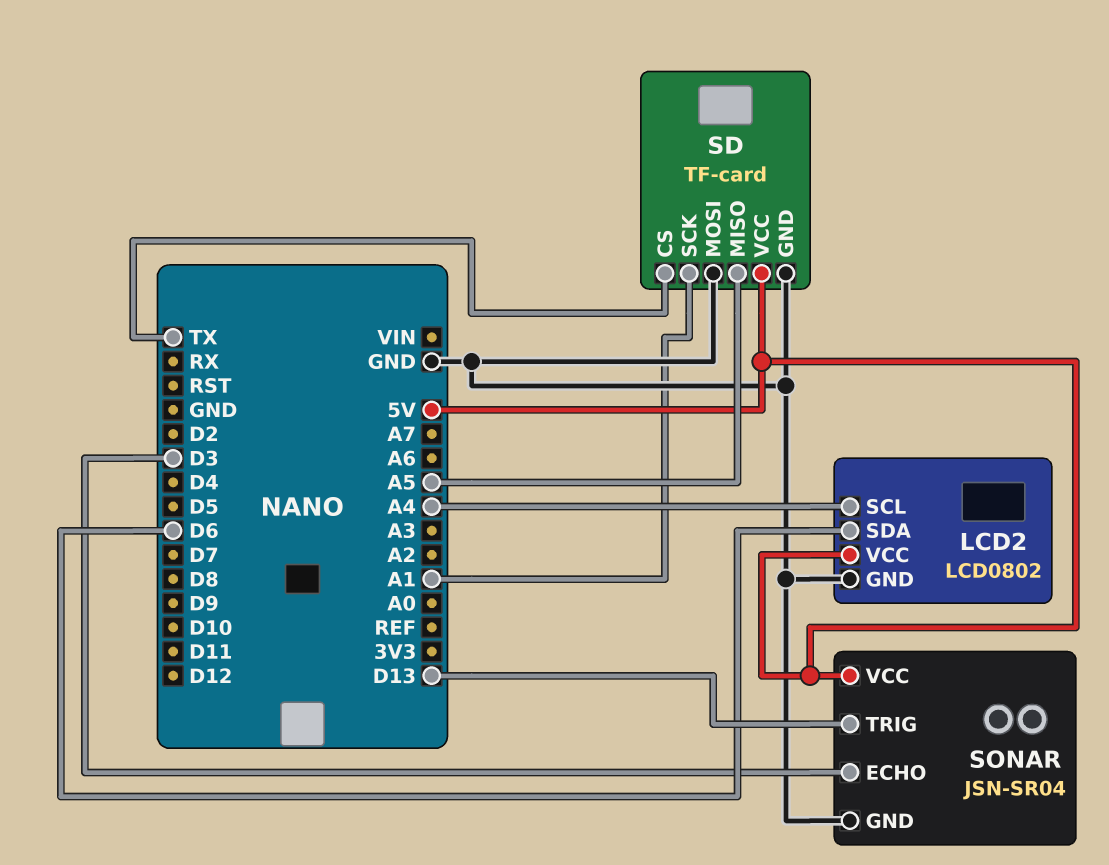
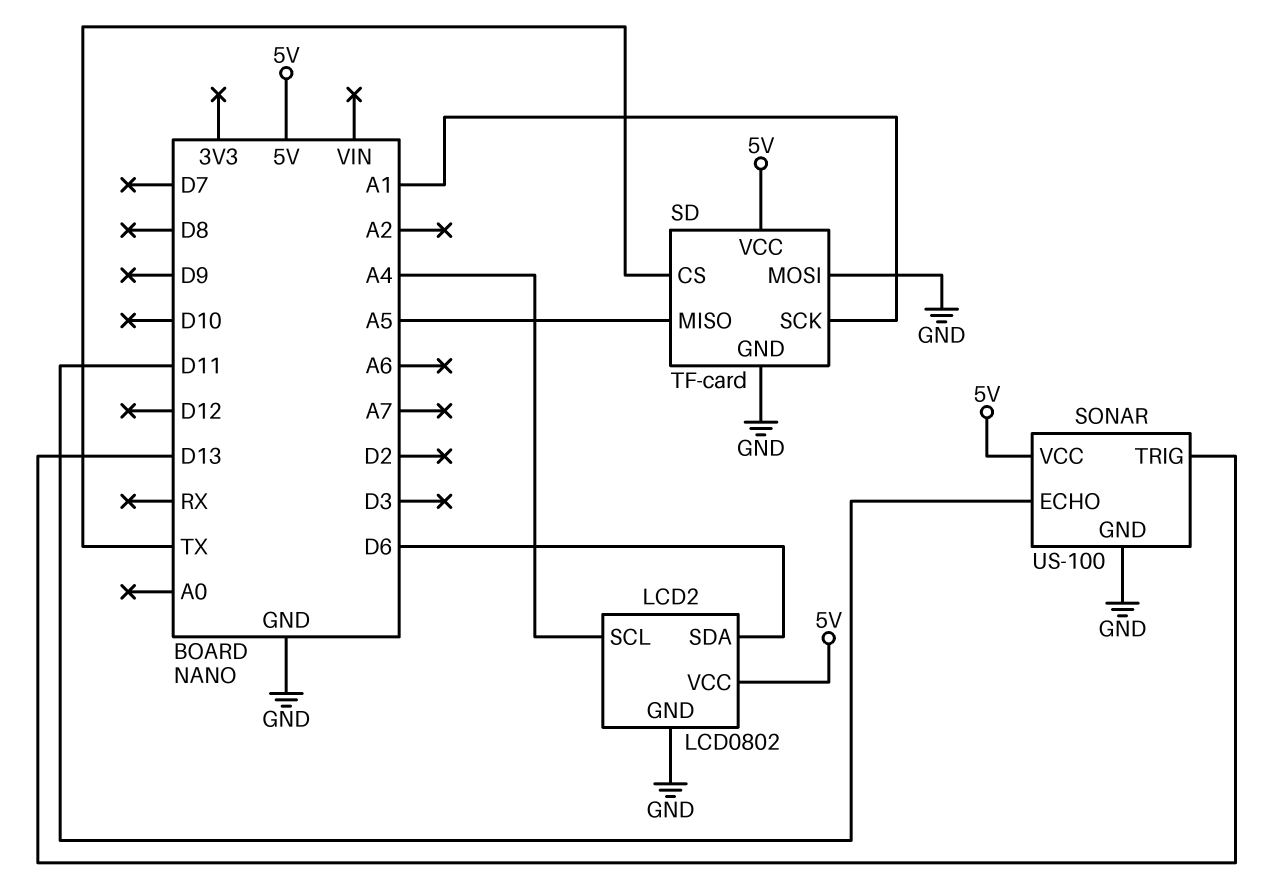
SONAR: JSN-SR04 -> US-100
SONAR pin ECHO: D3 -> D11

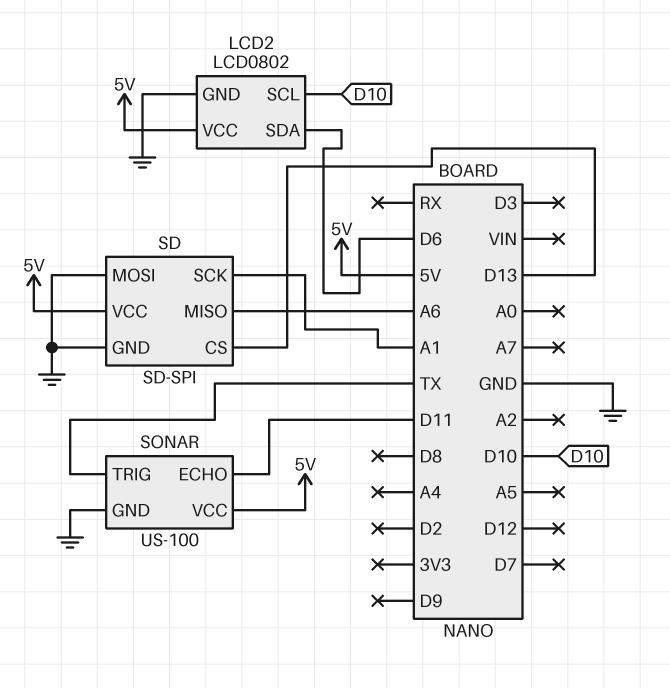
LCD2 pin SCL: A4 -> D10
SD: TF-card -> SD-SPI
SD pin CS: TX -> D13
SD pin MISO: A5 -> A6
SONAR pin TRIG: D13 -> TX

